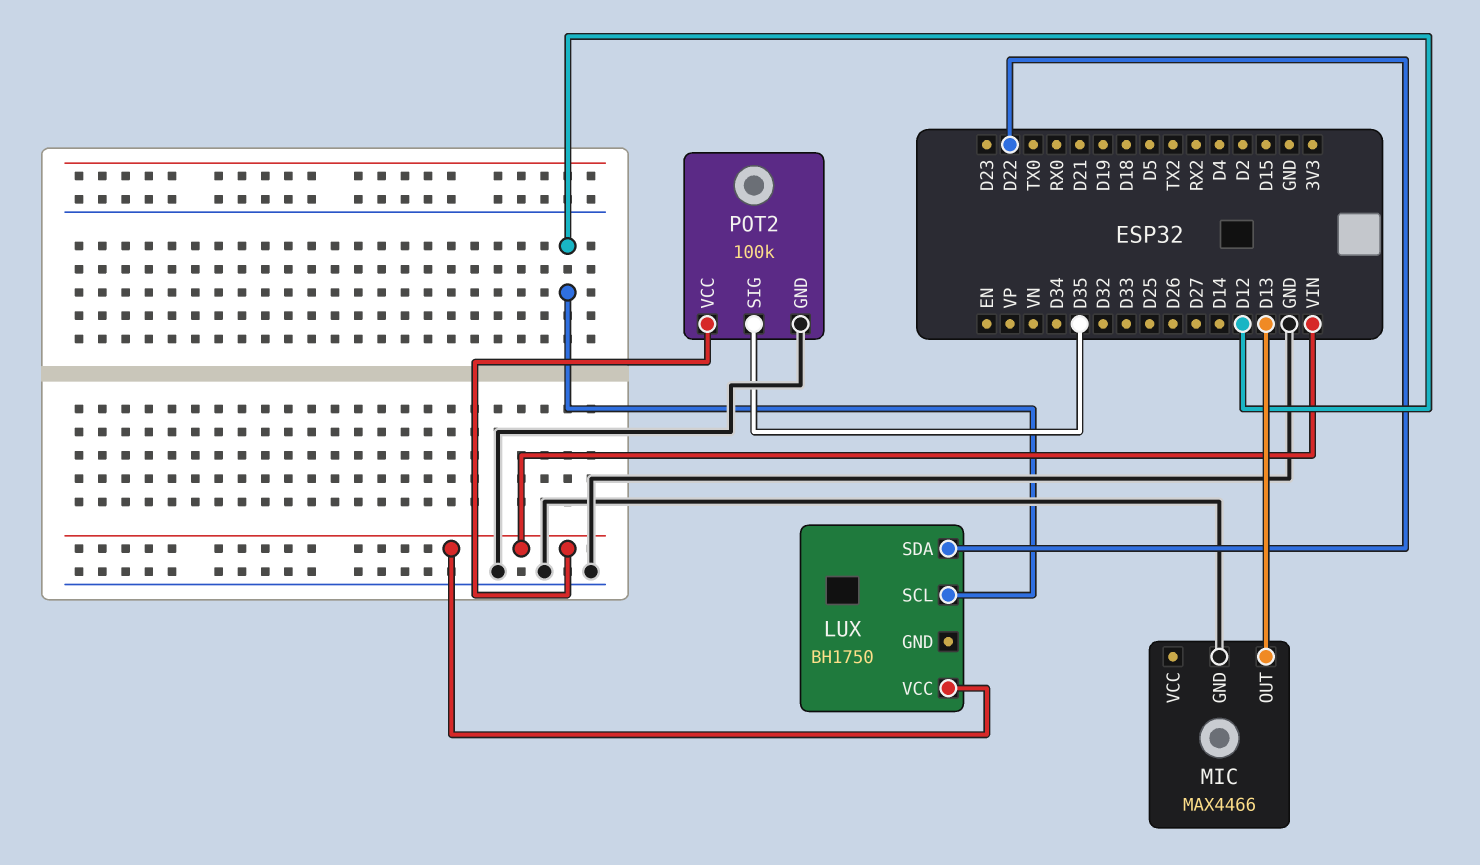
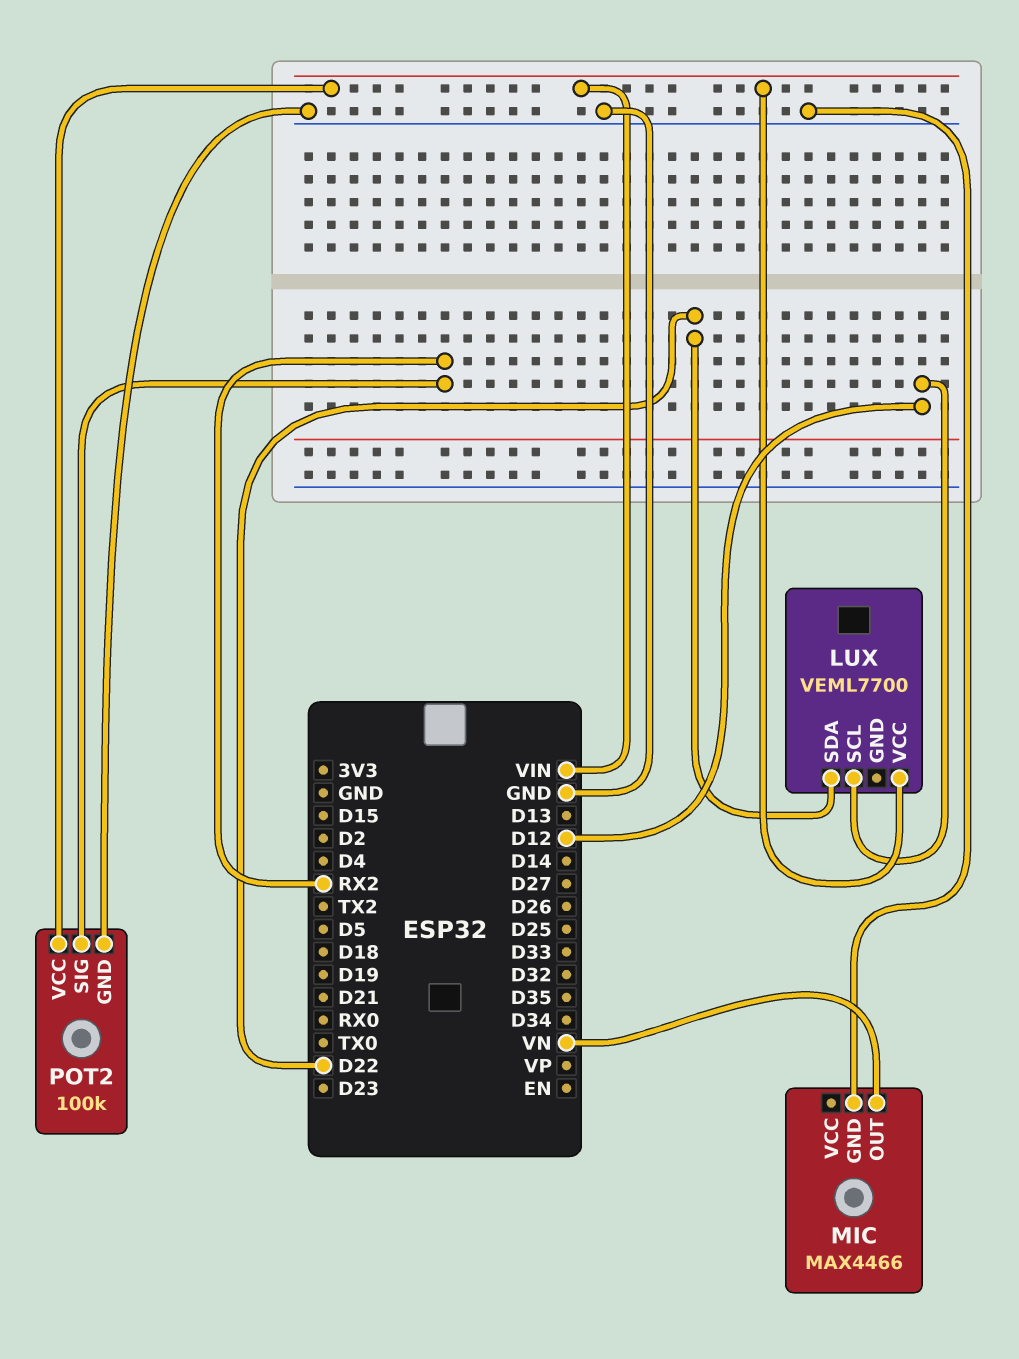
LUX: BH1750 -> VEML7700
MIC pin OUT: D13 -> VN
POT2 pin SIG: D35 -> RX2

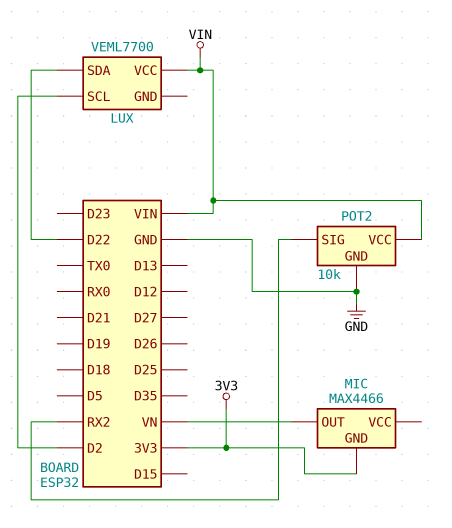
LUX pin SCL: D12 -> D2
MIC pin GND: GND -> 3V3
POT2: 100k -> 10k

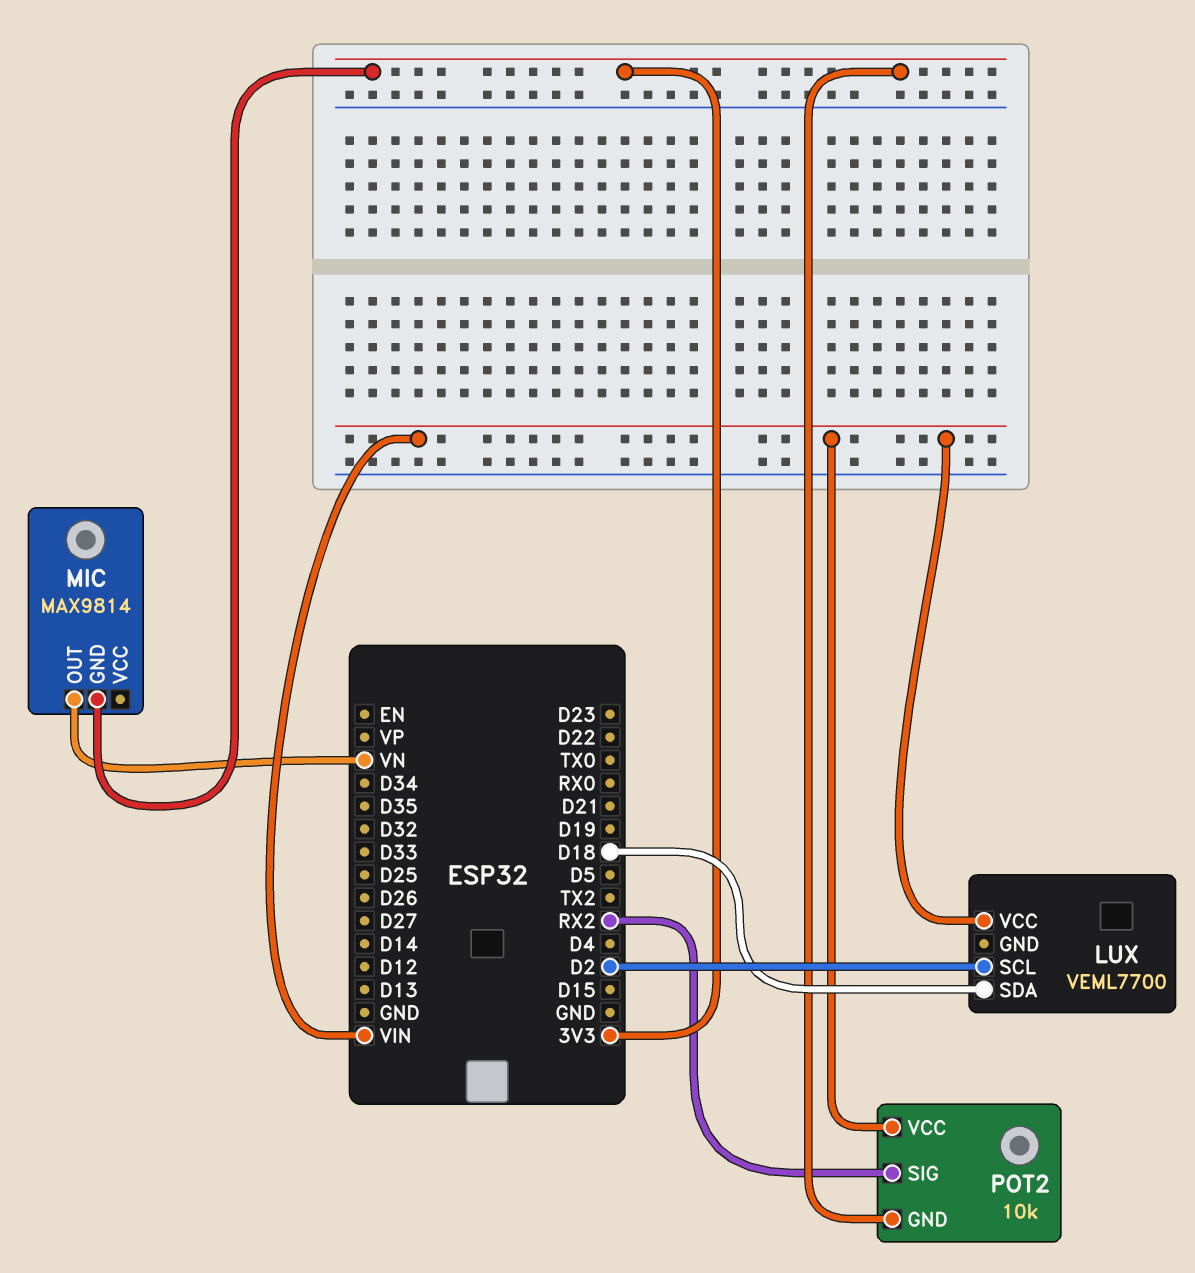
LUX pin SDA: D22 -> D18
MIC: MAX4466 -> MAX9814
POT2 pin GND: GND -> 3V3

